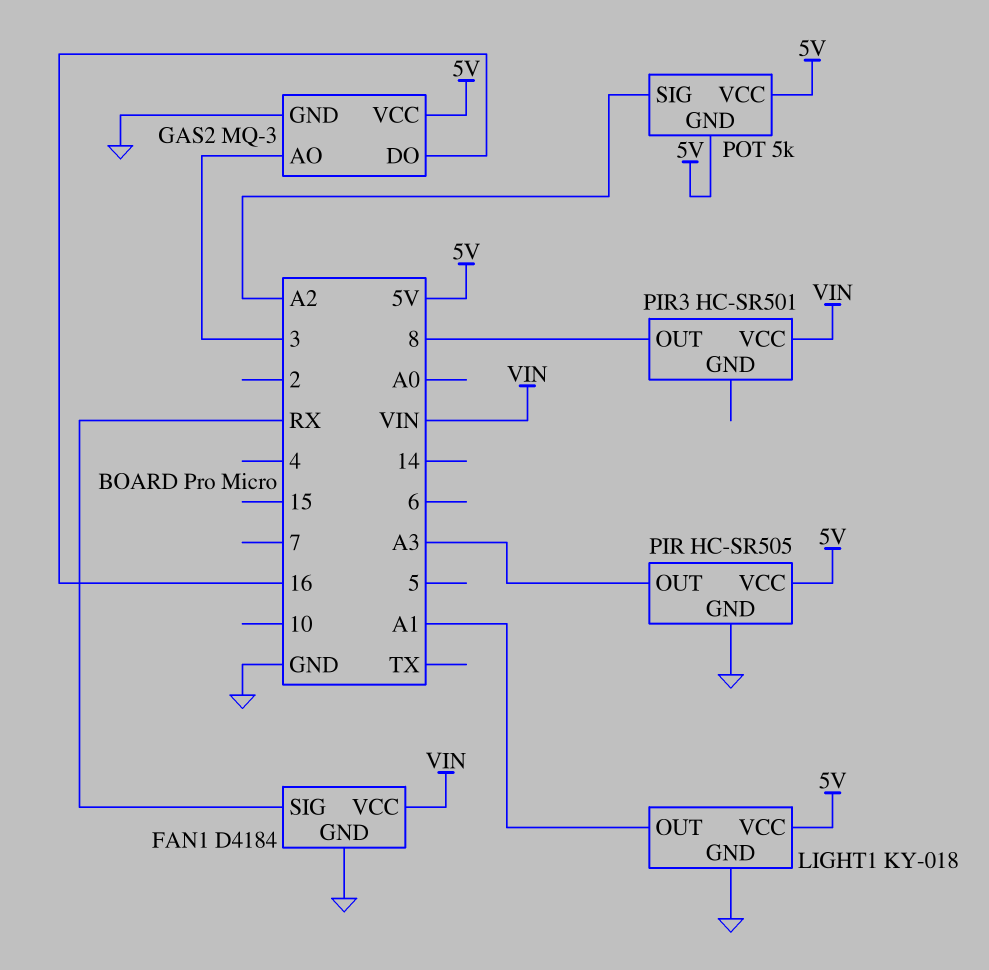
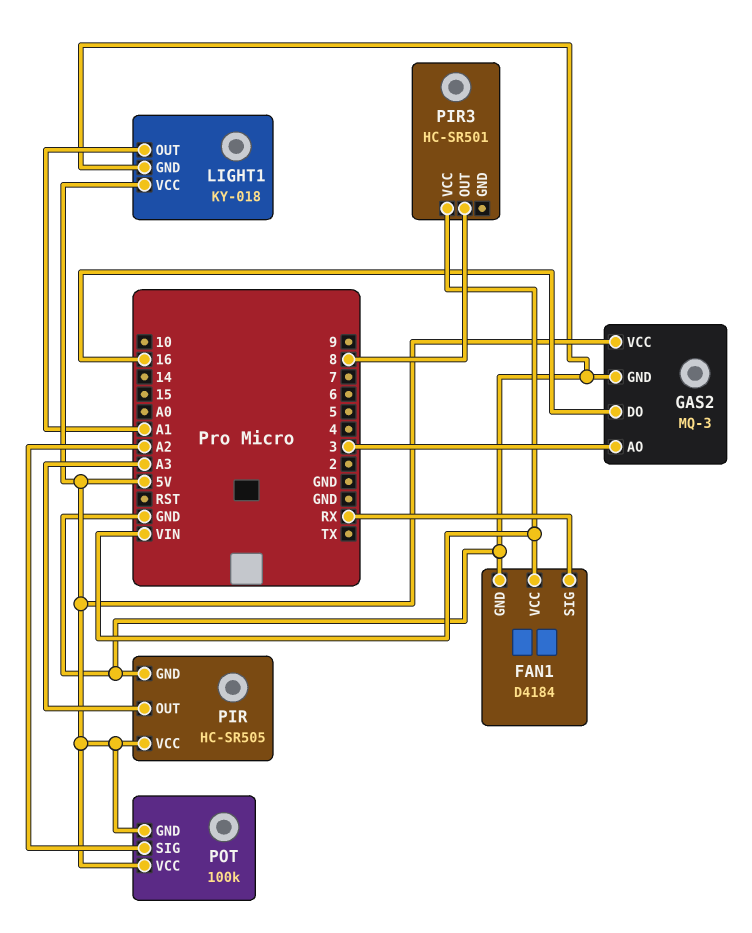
POT: 5k -> 100k

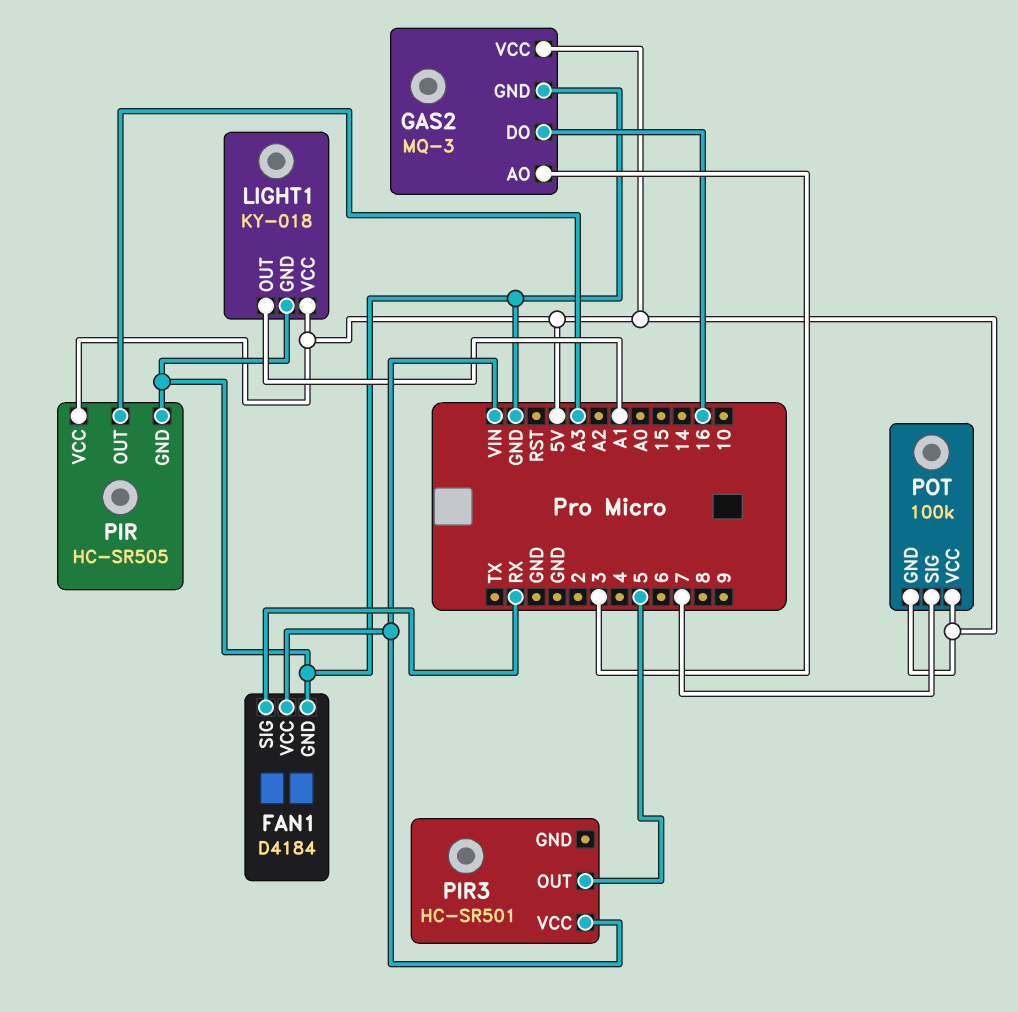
PIR3 pin OUT: 8 -> 5
POT pin SIG: A2 -> 7

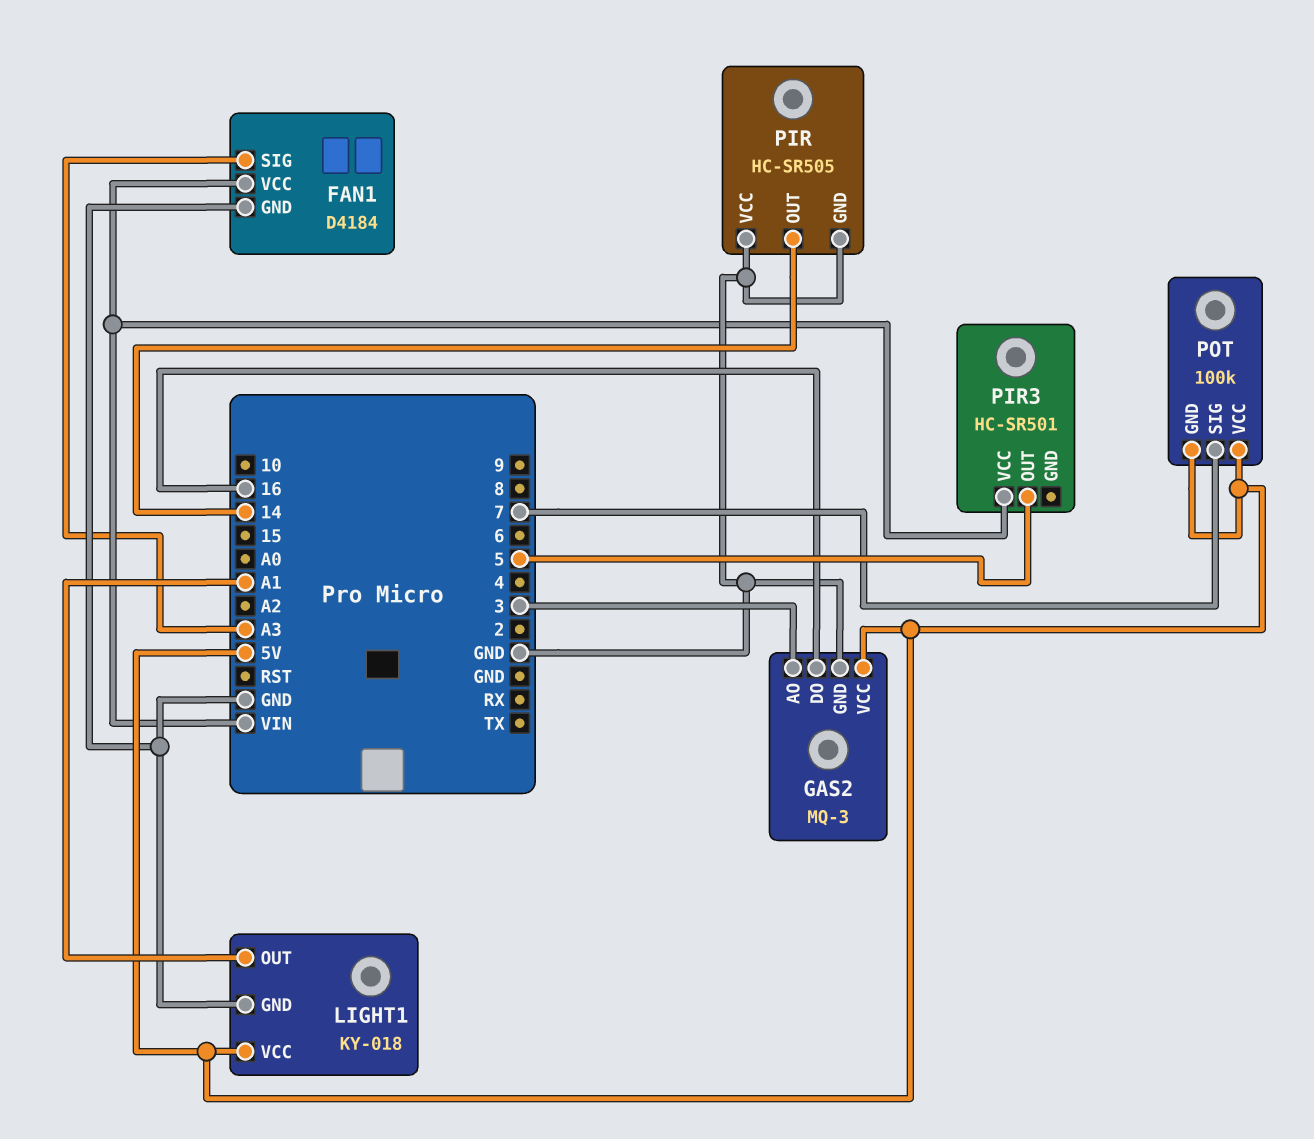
FAN1 pin SIG: RX -> A3
PIR pin OUT: A3 -> 14
PIR pin VCC: 5V -> GND

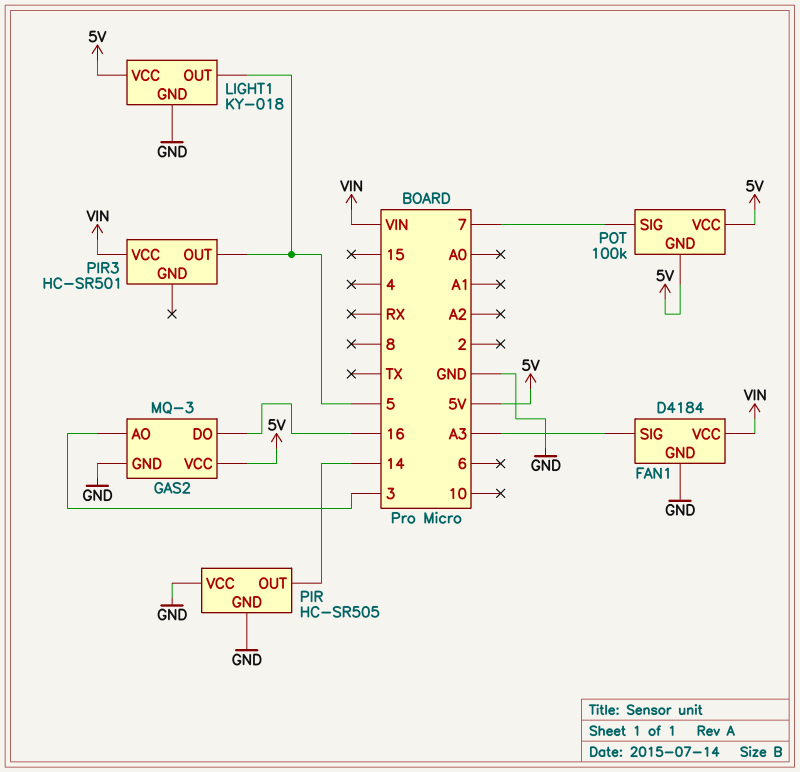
LIGHT1 pin OUT: A1 -> 5

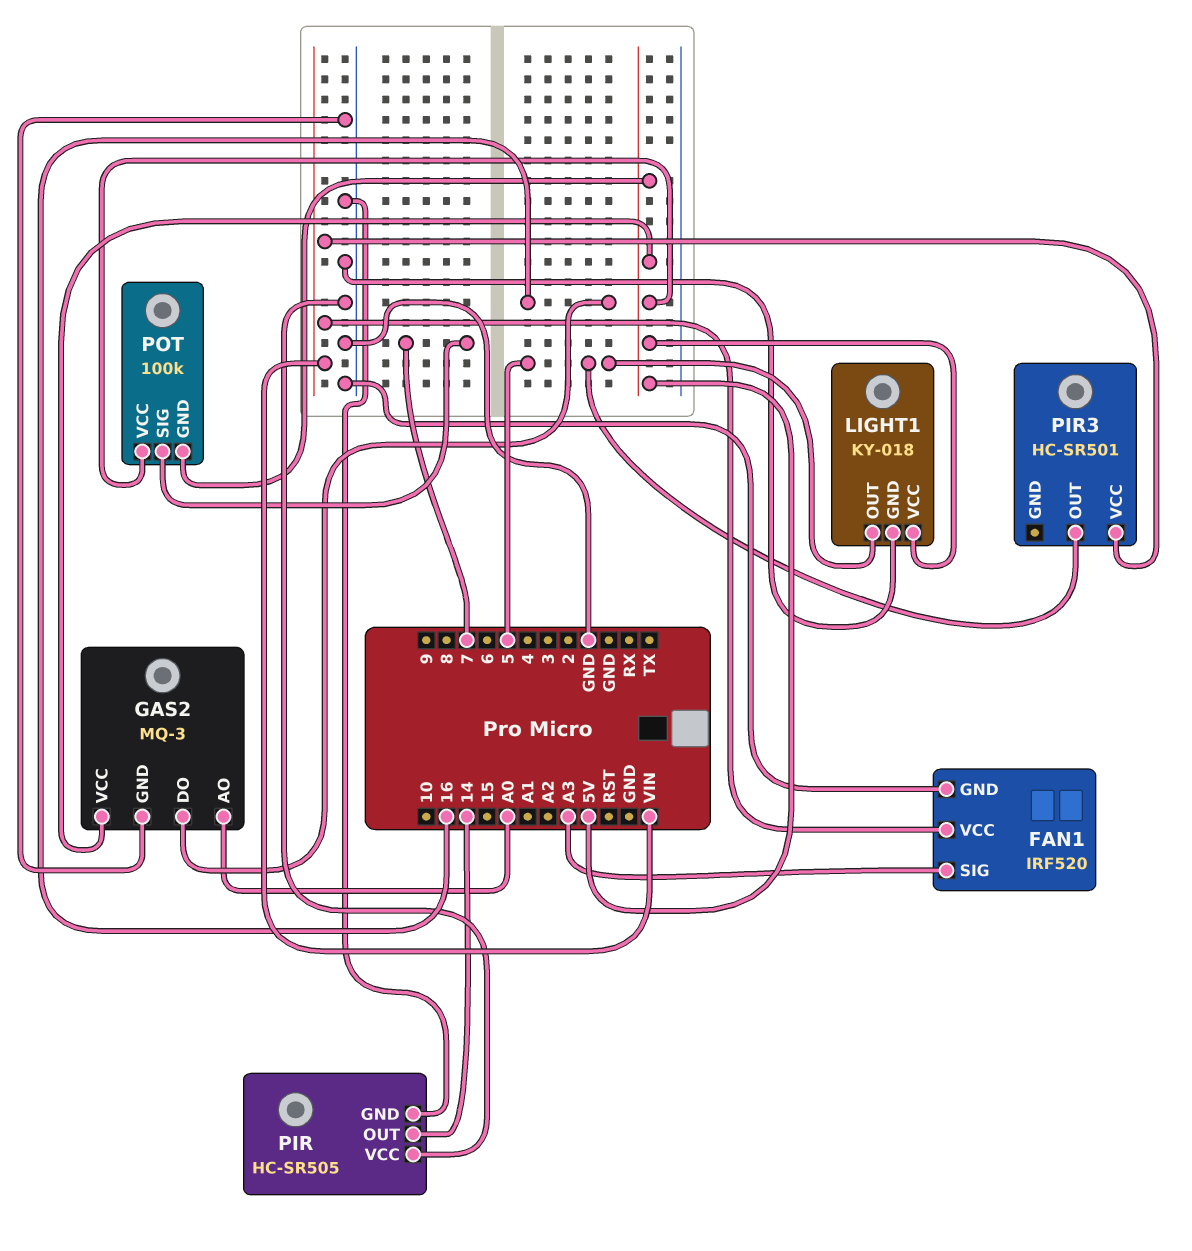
FAN1: D4184 -> IRF520
GAS2 pin AO: 3 -> A0

